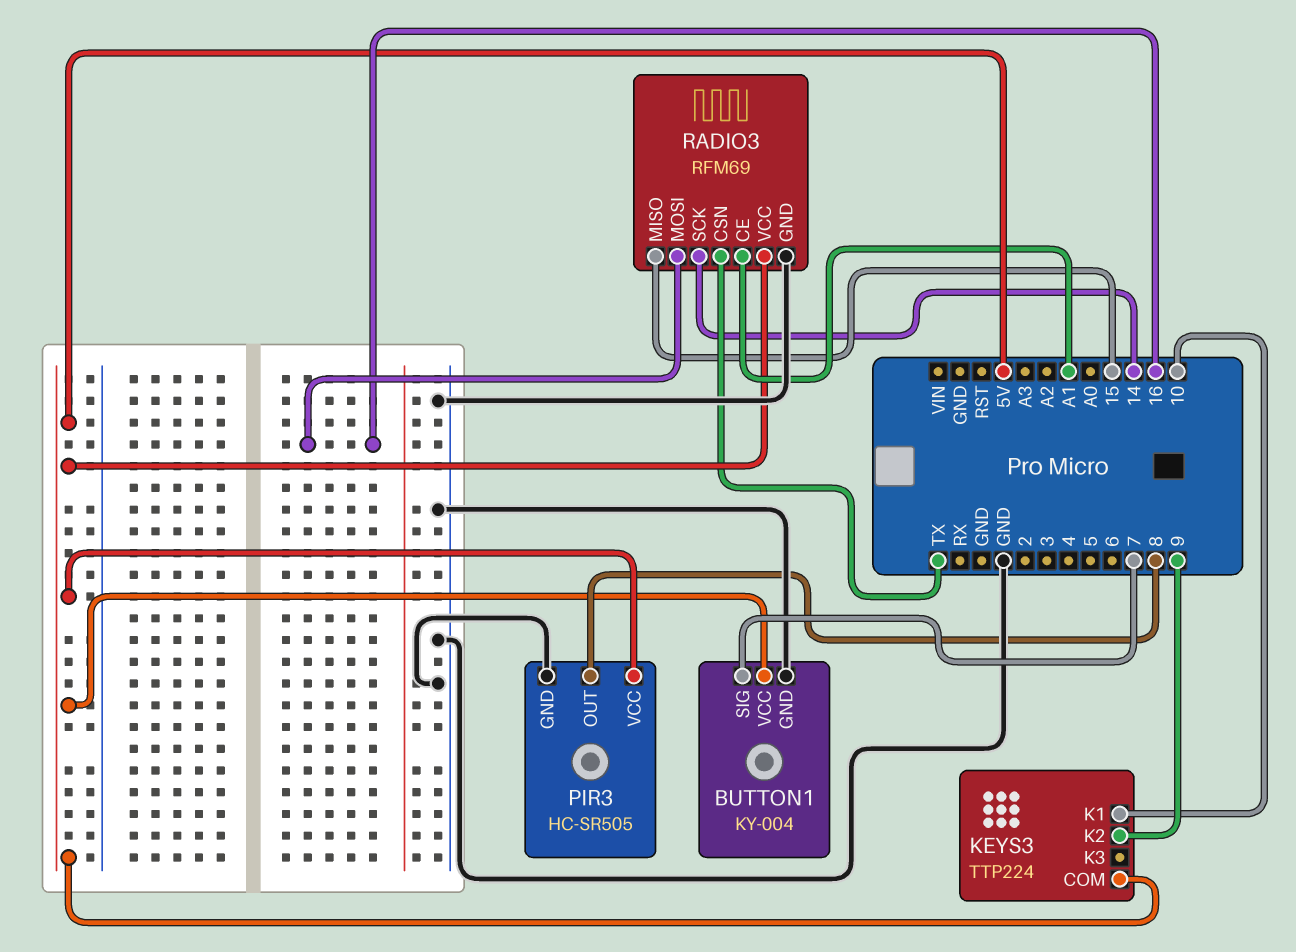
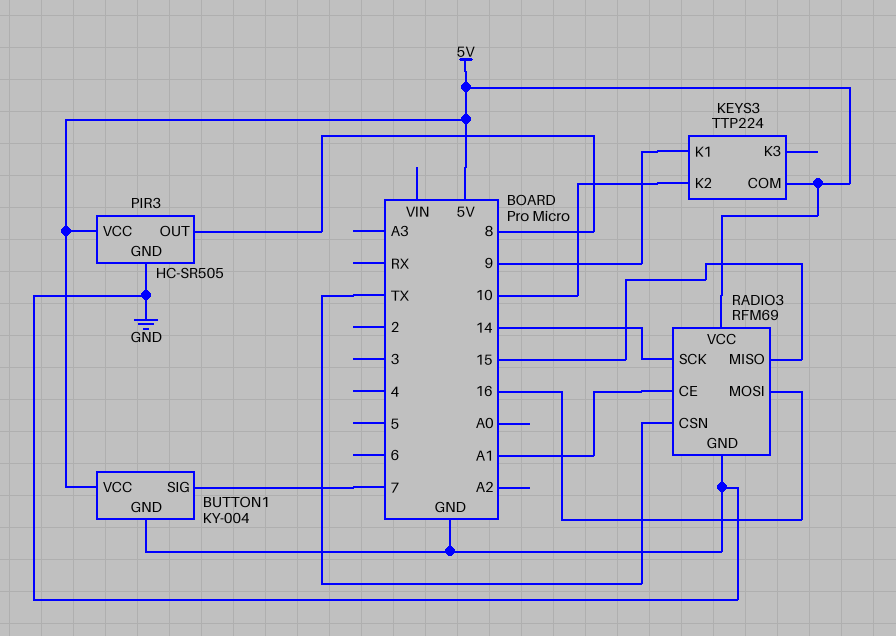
KEYS3 pin K1: 10 -> 9
KEYS3 pin K2: 9 -> 10

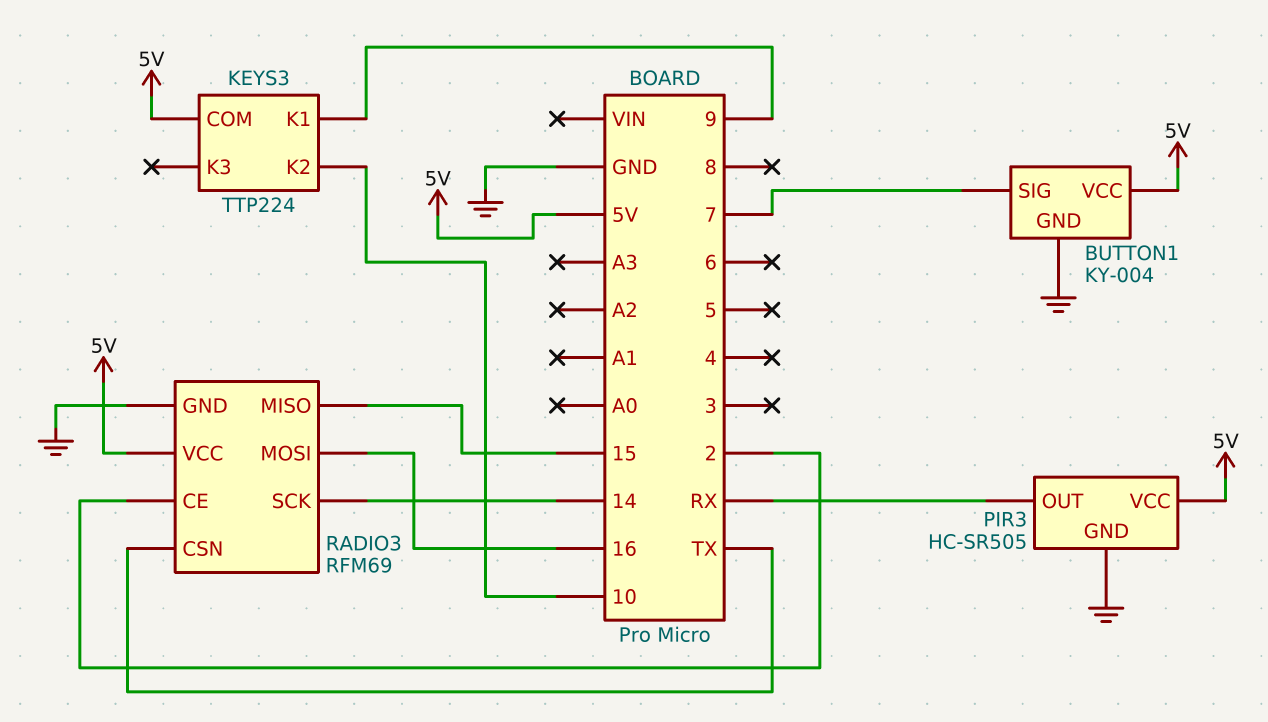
PIR3 pin OUT: 8 -> RX
RADIO3 pin CE: A1 -> 2

